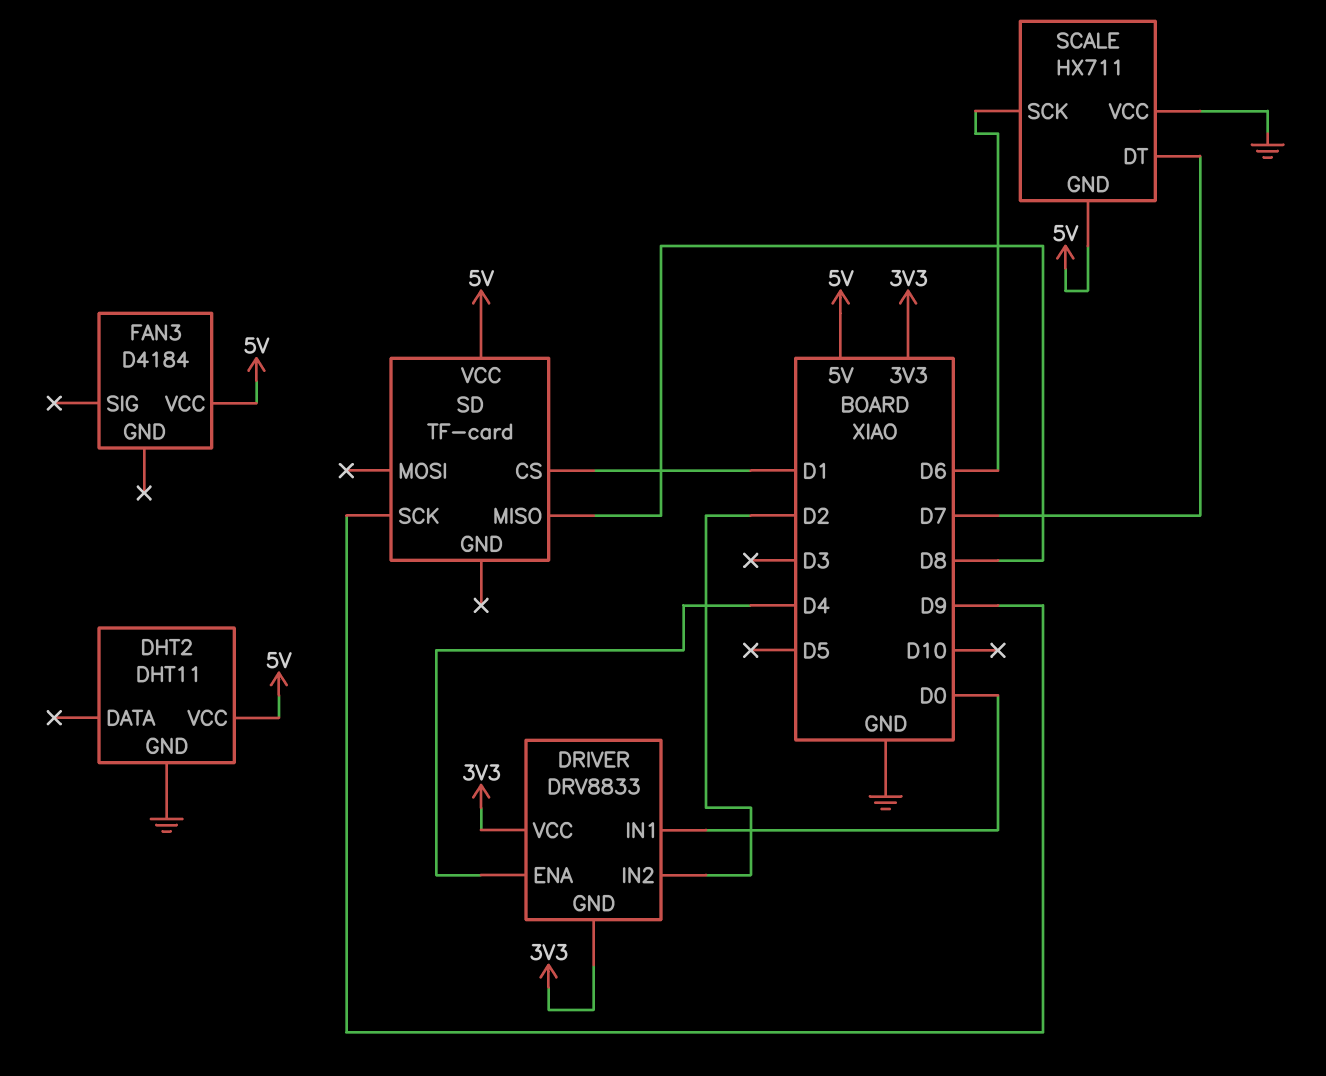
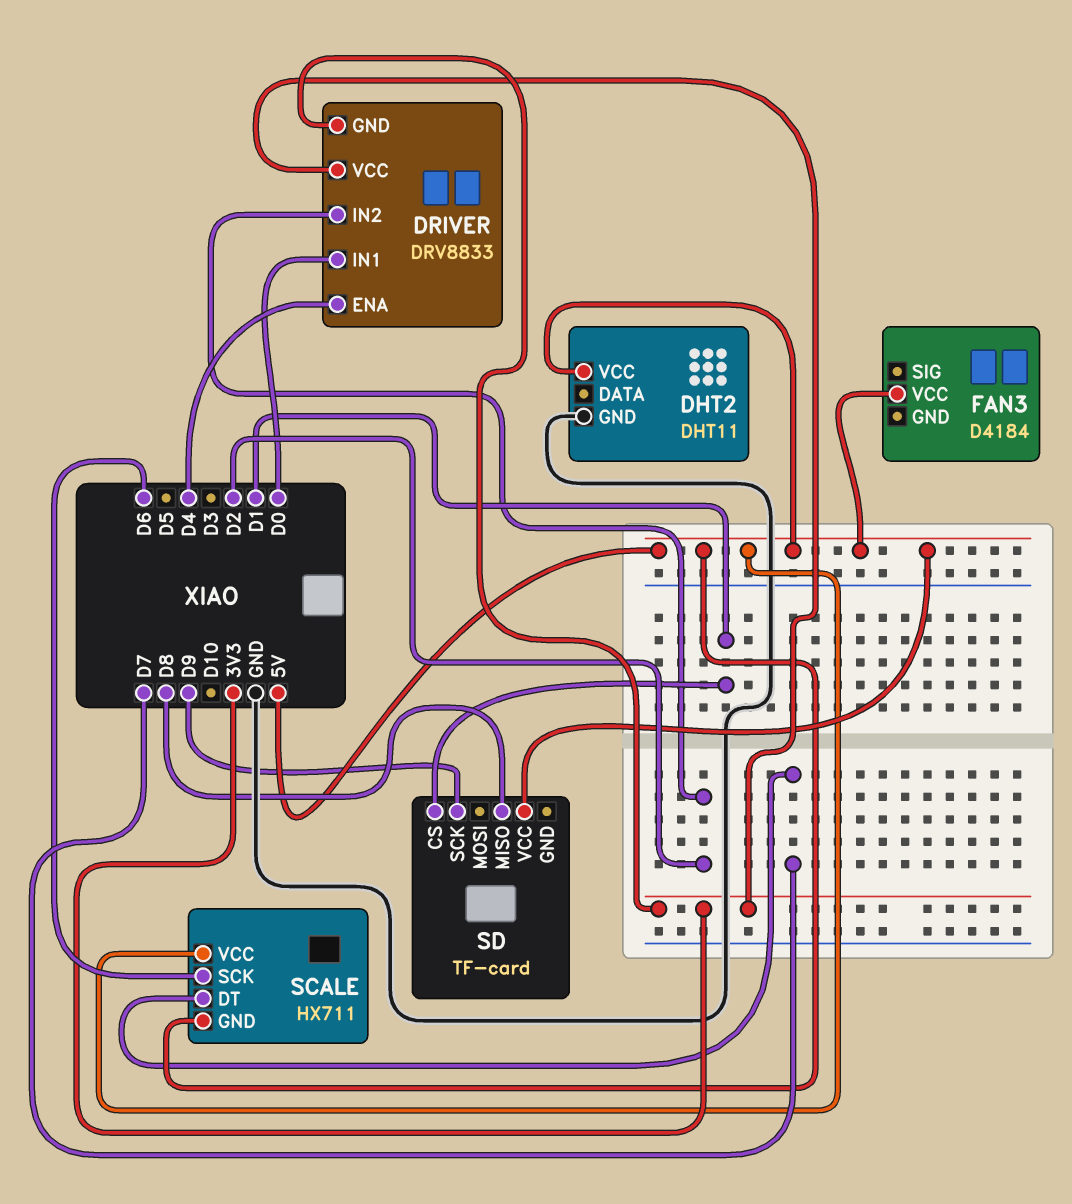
SCALE pin VCC: GND -> 5V

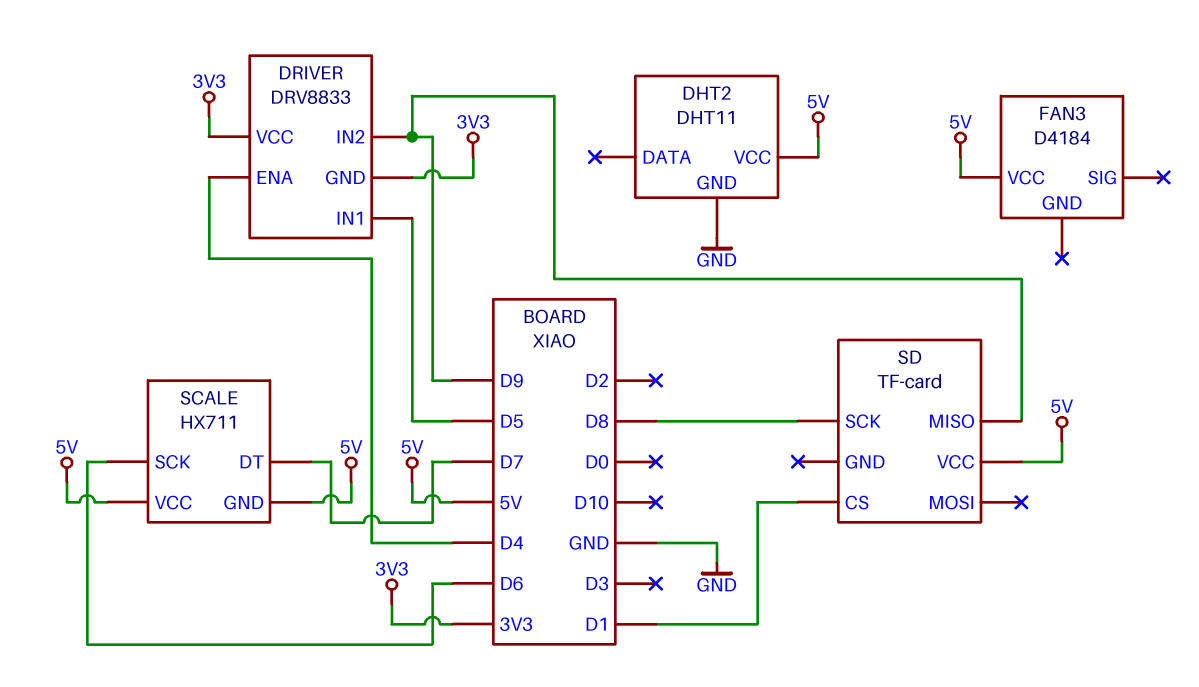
DRIVER pin IN1: D0 -> D5
DRIVER pin IN2: D2 -> D9
SD pin MISO: D8 -> D9
SD pin SCK: D9 -> D8

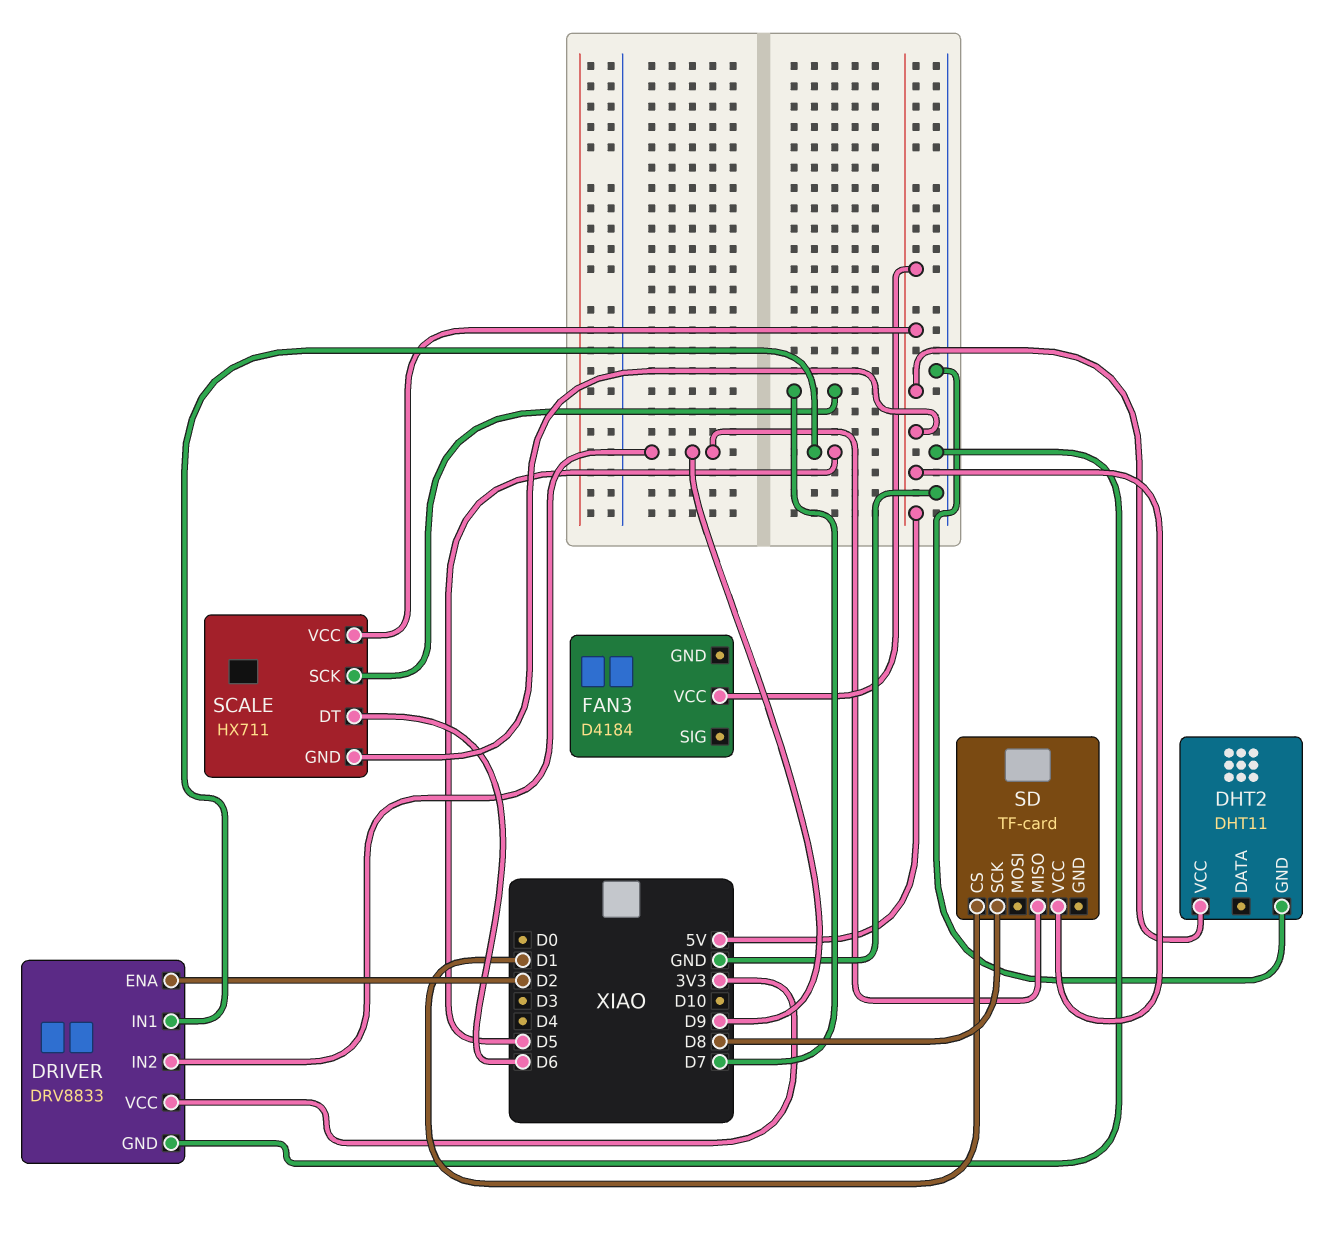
DRIVER pin ENA: D4 -> D2
DRIVER pin GND: 3V3 -> GND
SCALE pin DT: D7 -> D6
SCALE pin SCK: D6 -> D7

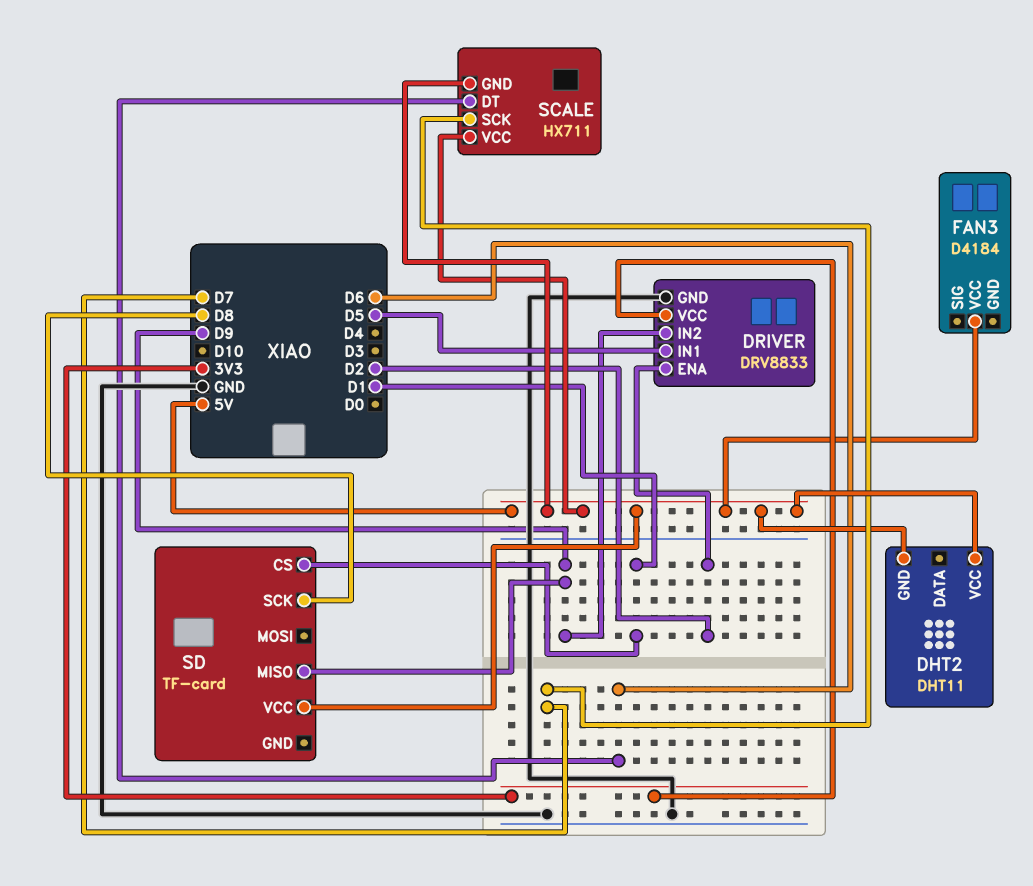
DHT2 pin GND: GND -> 5V

